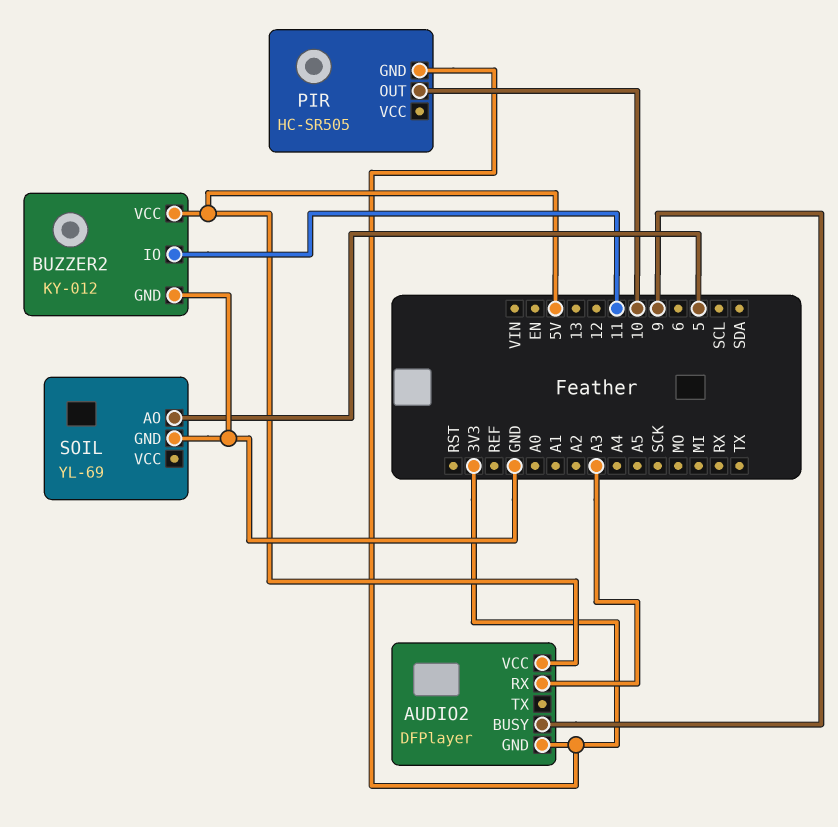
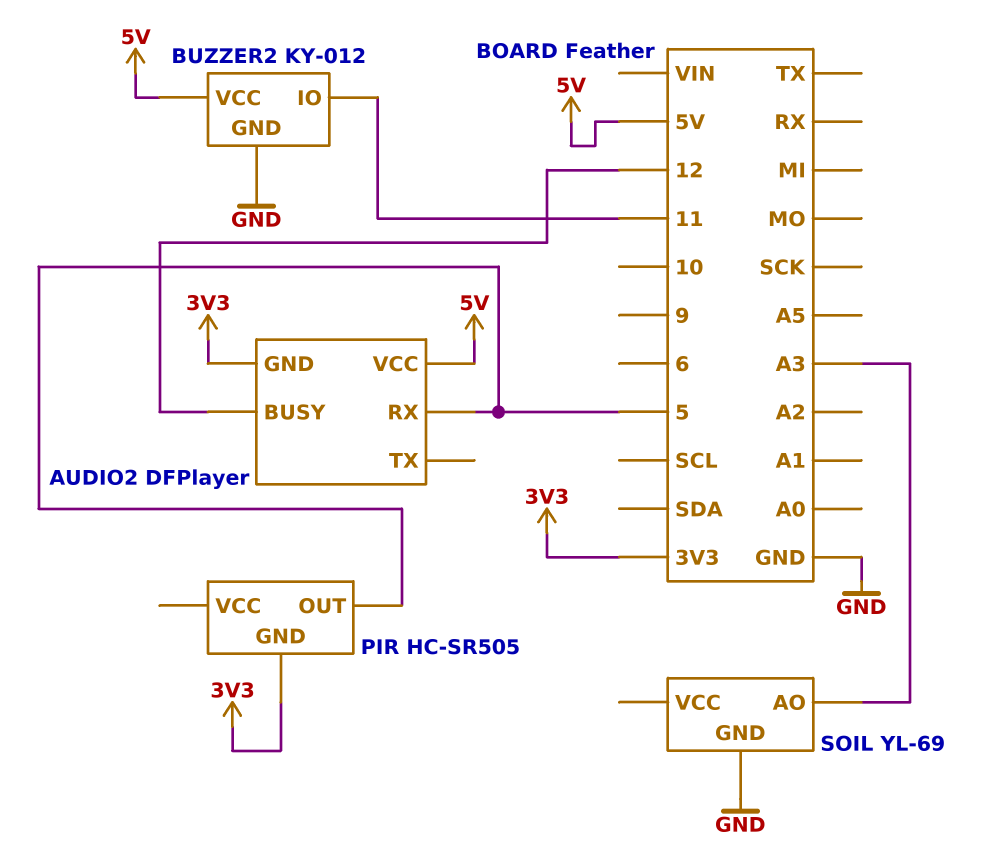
AUDIO2 pin BUSY: 9 -> 12
AUDIO2 pin RX: A3 -> 5
PIR pin OUT: 10 -> 5
SOIL pin AO: 5 -> A3

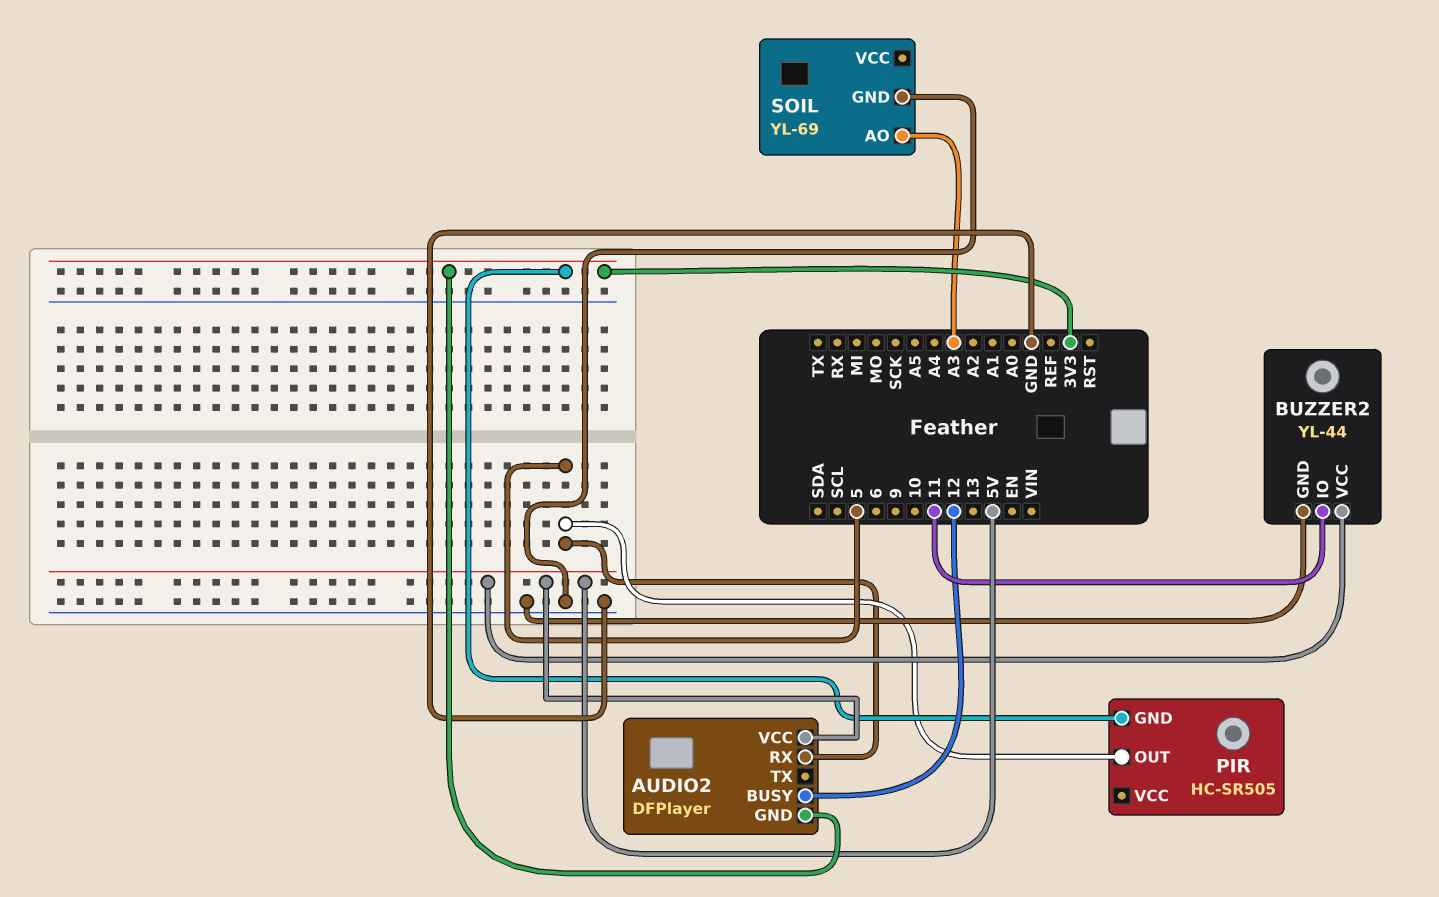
BUZZER2: KY-012 -> YL-44

